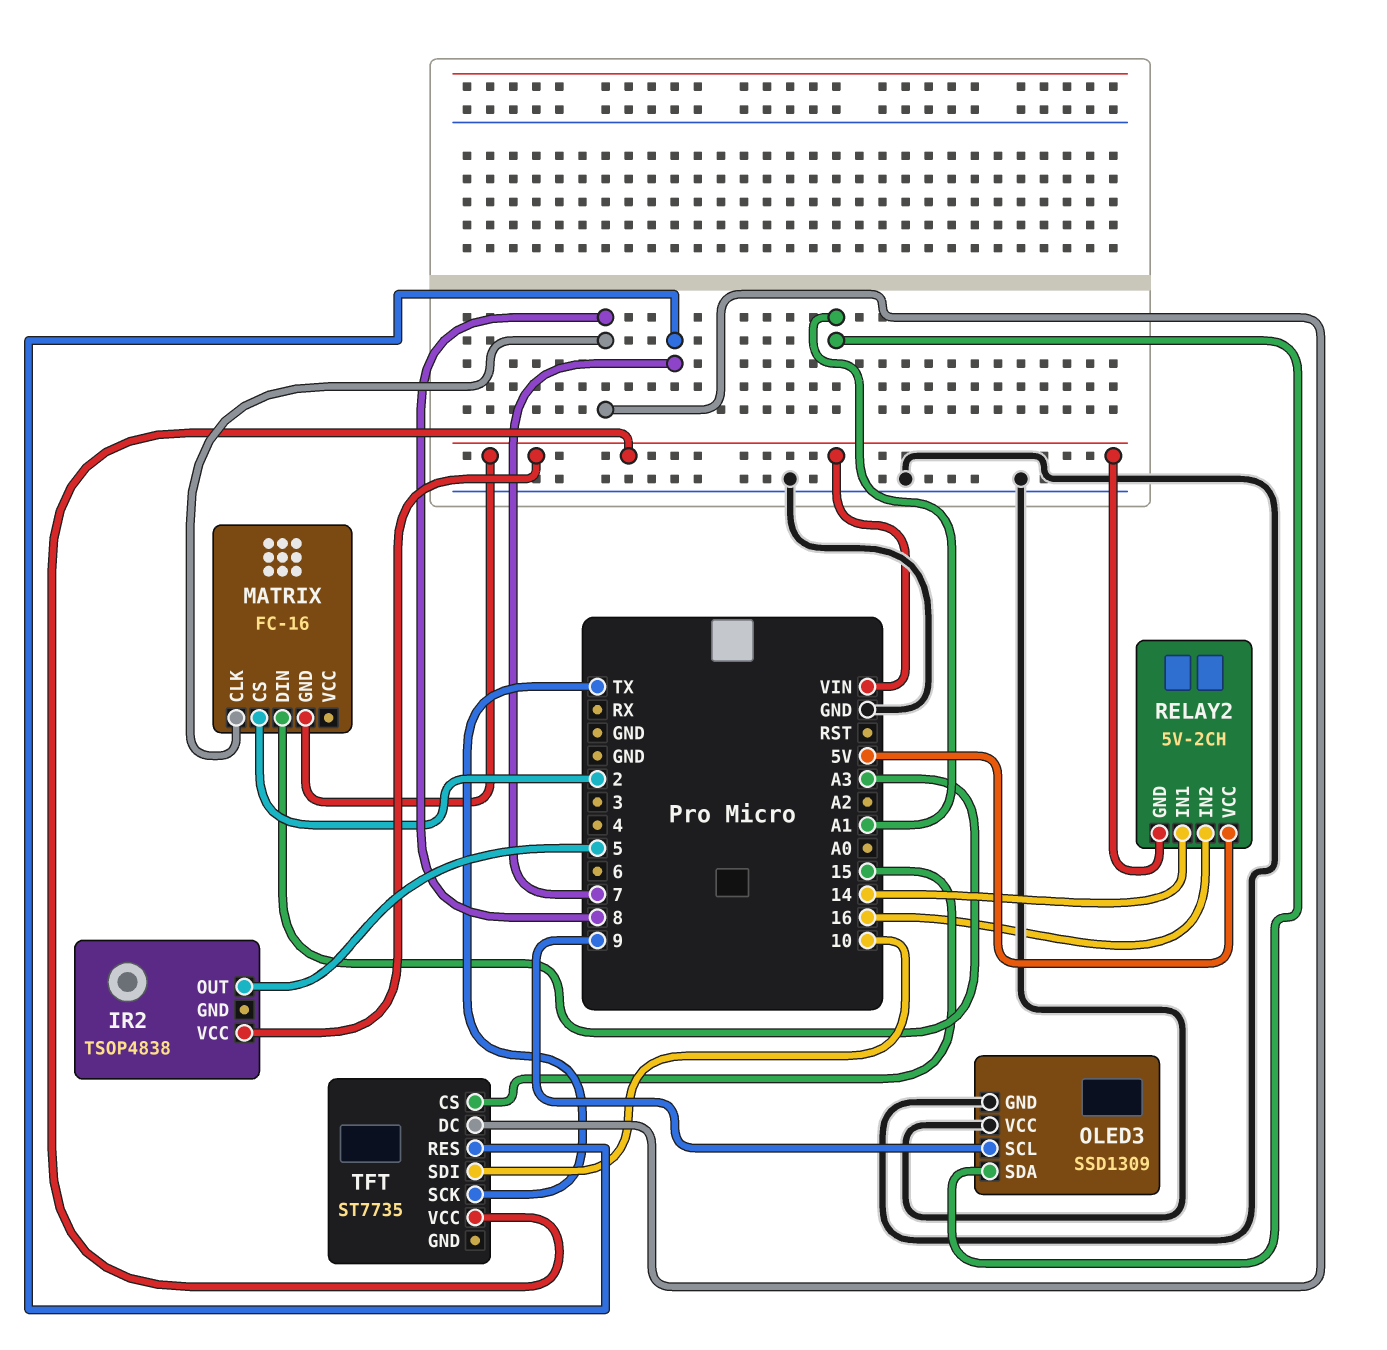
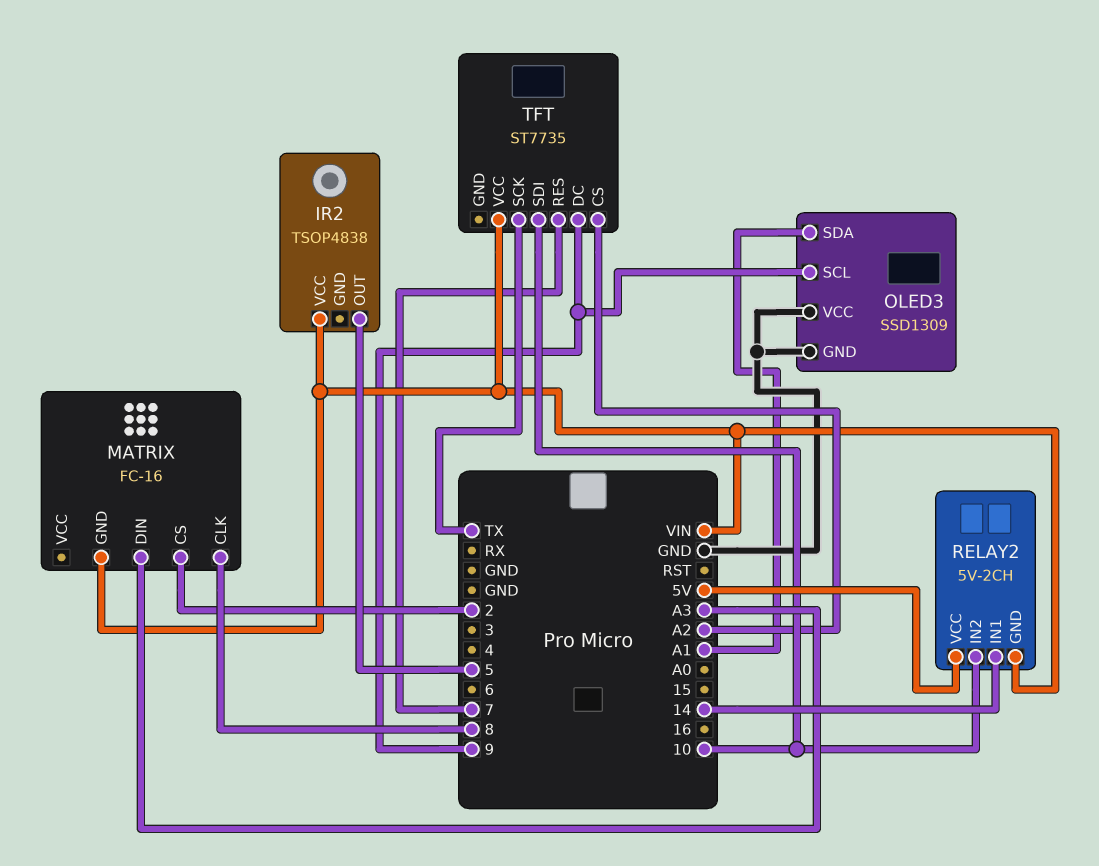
RELAY2 pin IN2: 16 -> 10
TFT pin CS: 15 -> A2
TFT pin DC: 8 -> 9

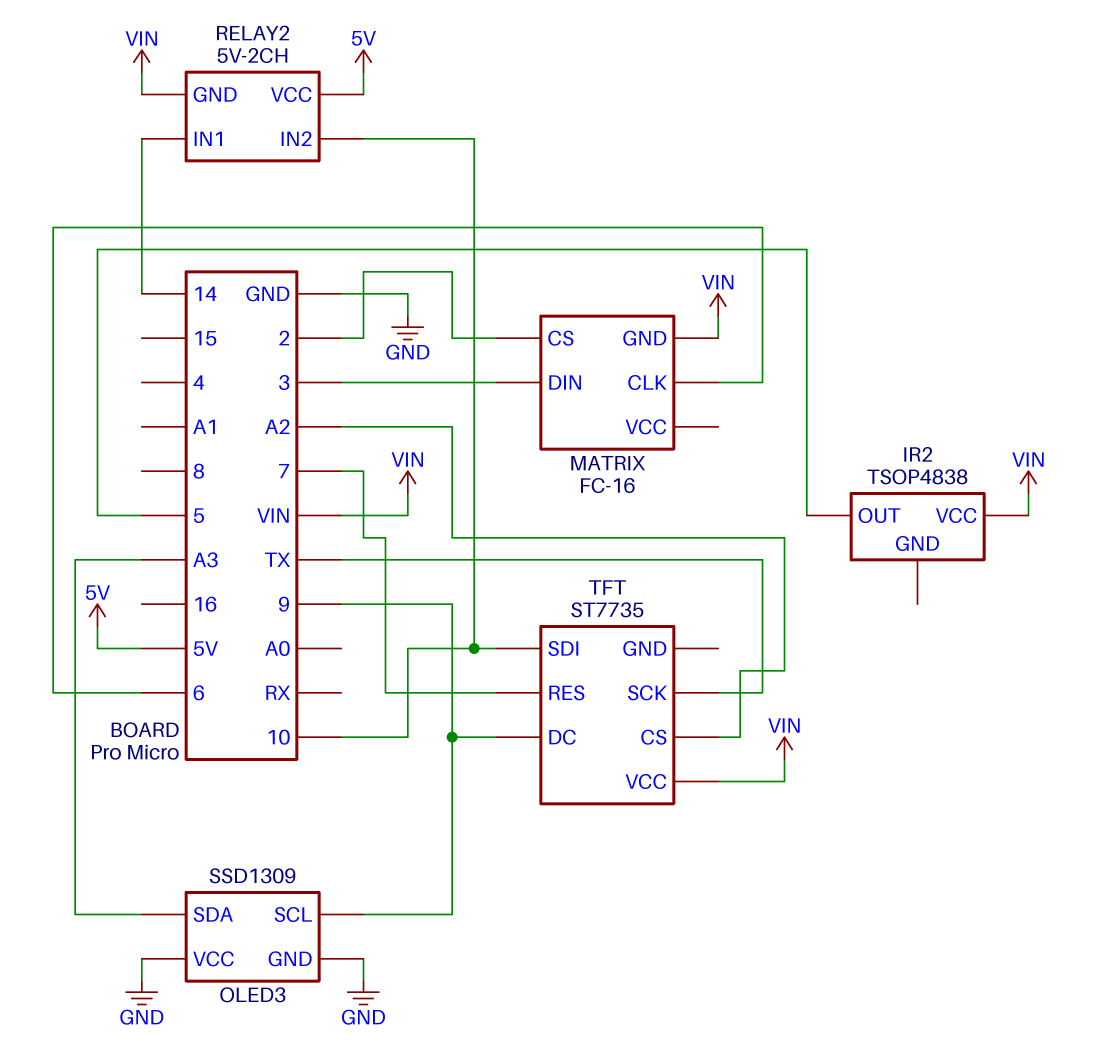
MATRIX pin CLK: 8 -> 6
MATRIX pin DIN: A3 -> 3
OLED3 pin SDA: A1 -> A3

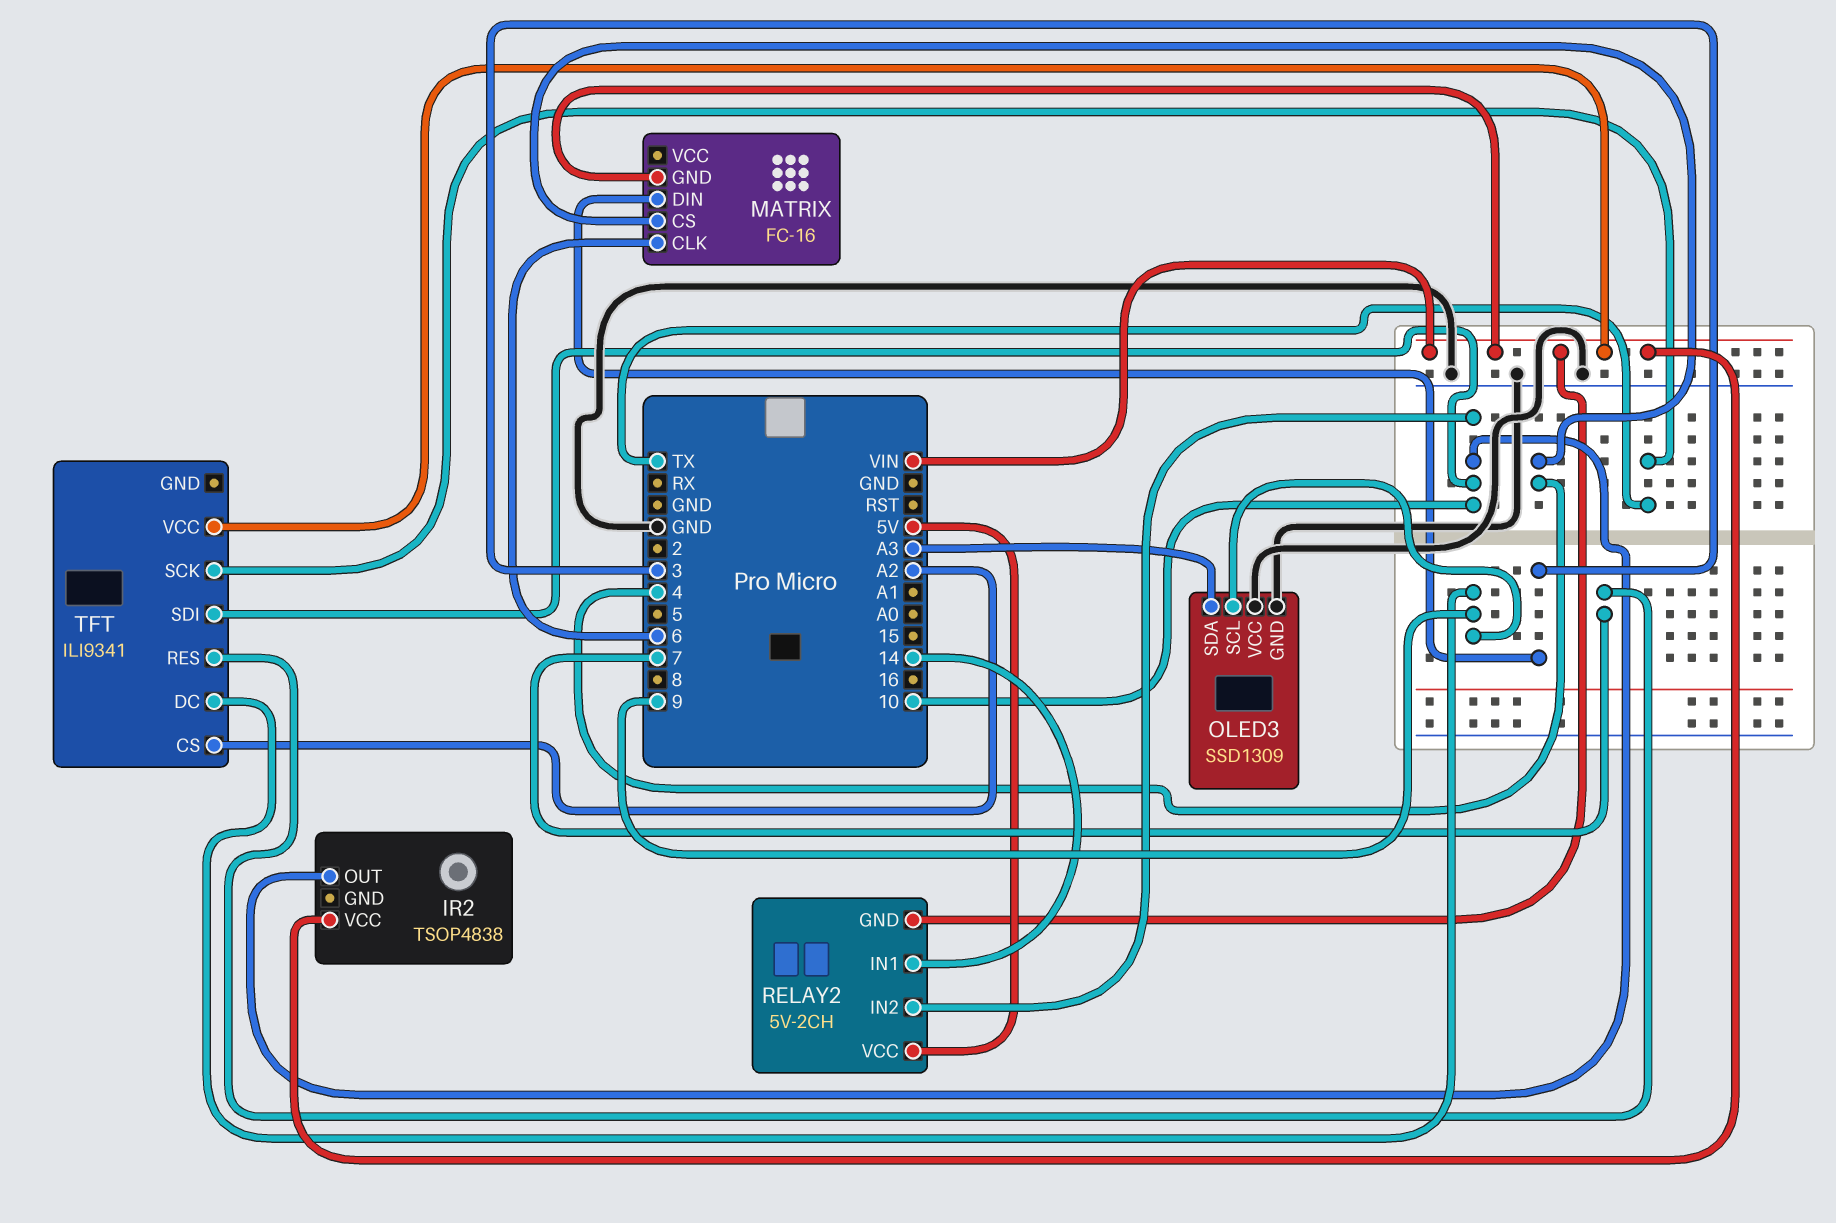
IR2 pin OUT: 5 -> 10
MATRIX pin CS: 2 -> 4
TFT: ST7735 -> ILI9341

